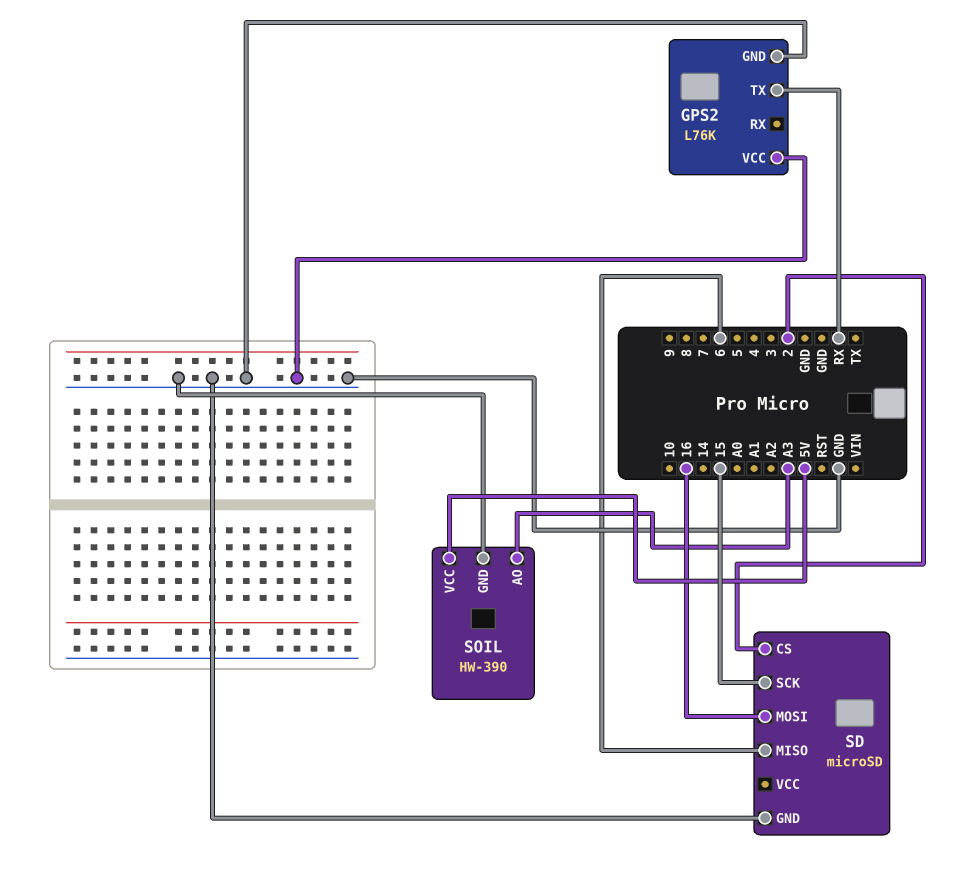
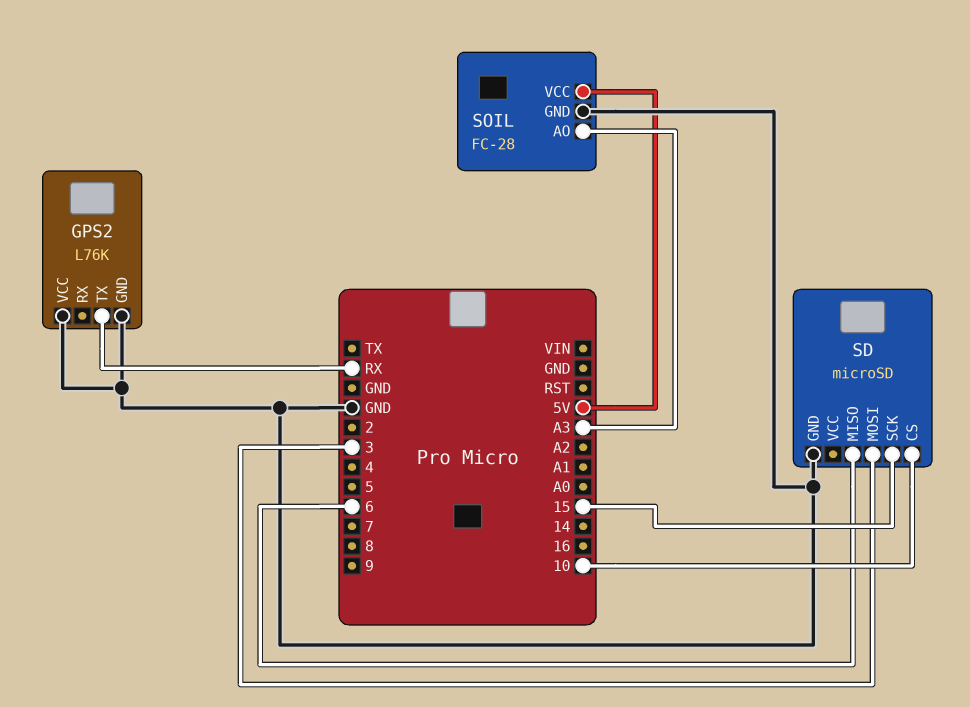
SD pin CS: 2 -> 10
SD pin MOSI: 16 -> 3
SOIL: HW-390 -> FC-28

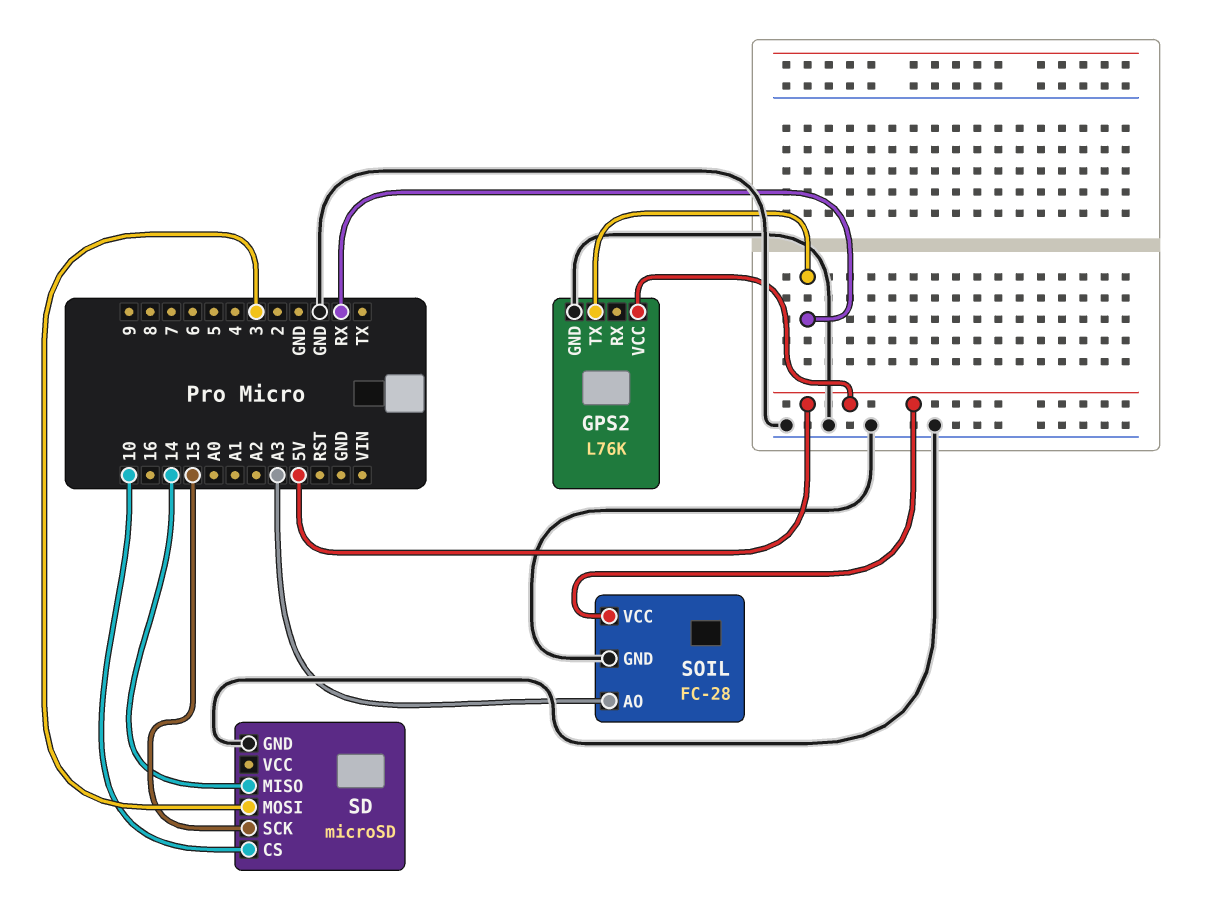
GPS2 pin VCC: GND -> 5V
SD pin MISO: 6 -> 14

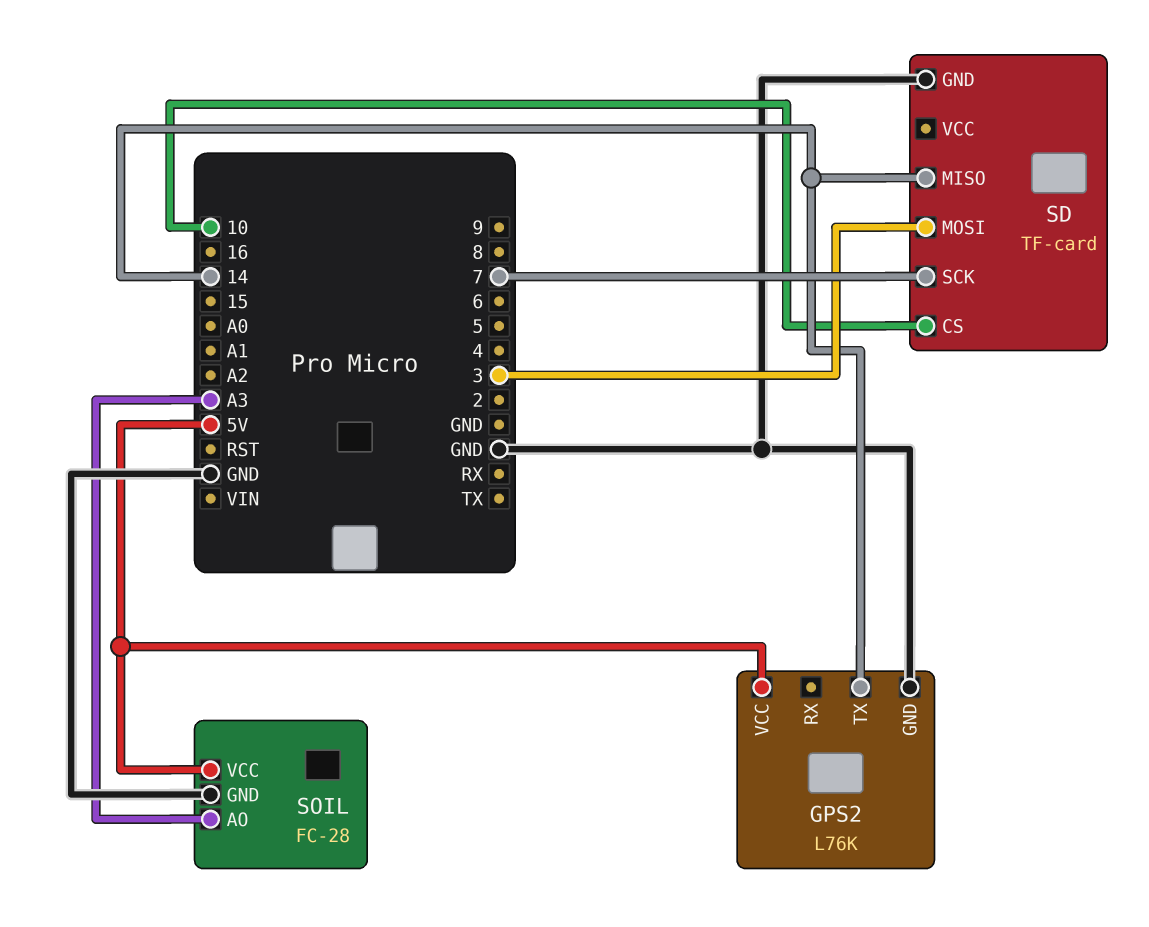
GPS2 pin TX: RX -> 14
SD: microSD -> TF-card
SD pin SCK: 15 -> 7

